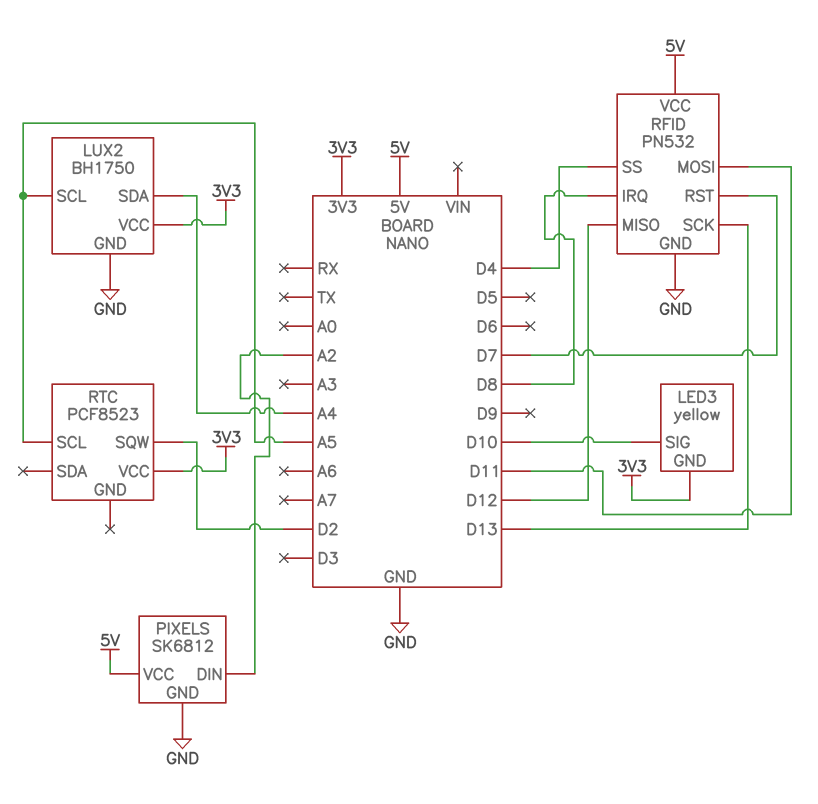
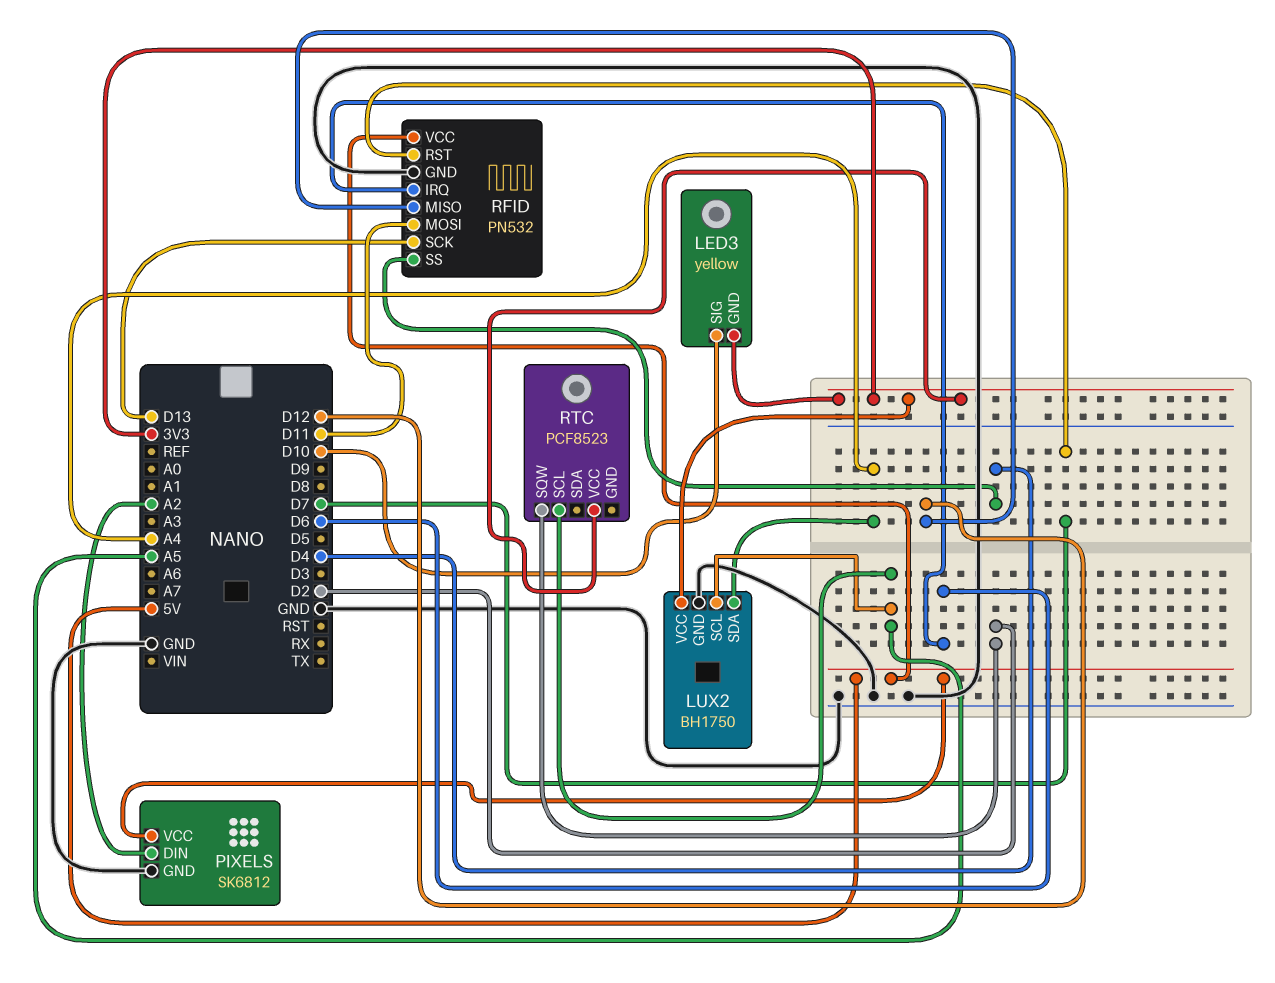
RFID pin IRQ: D8 -> D6

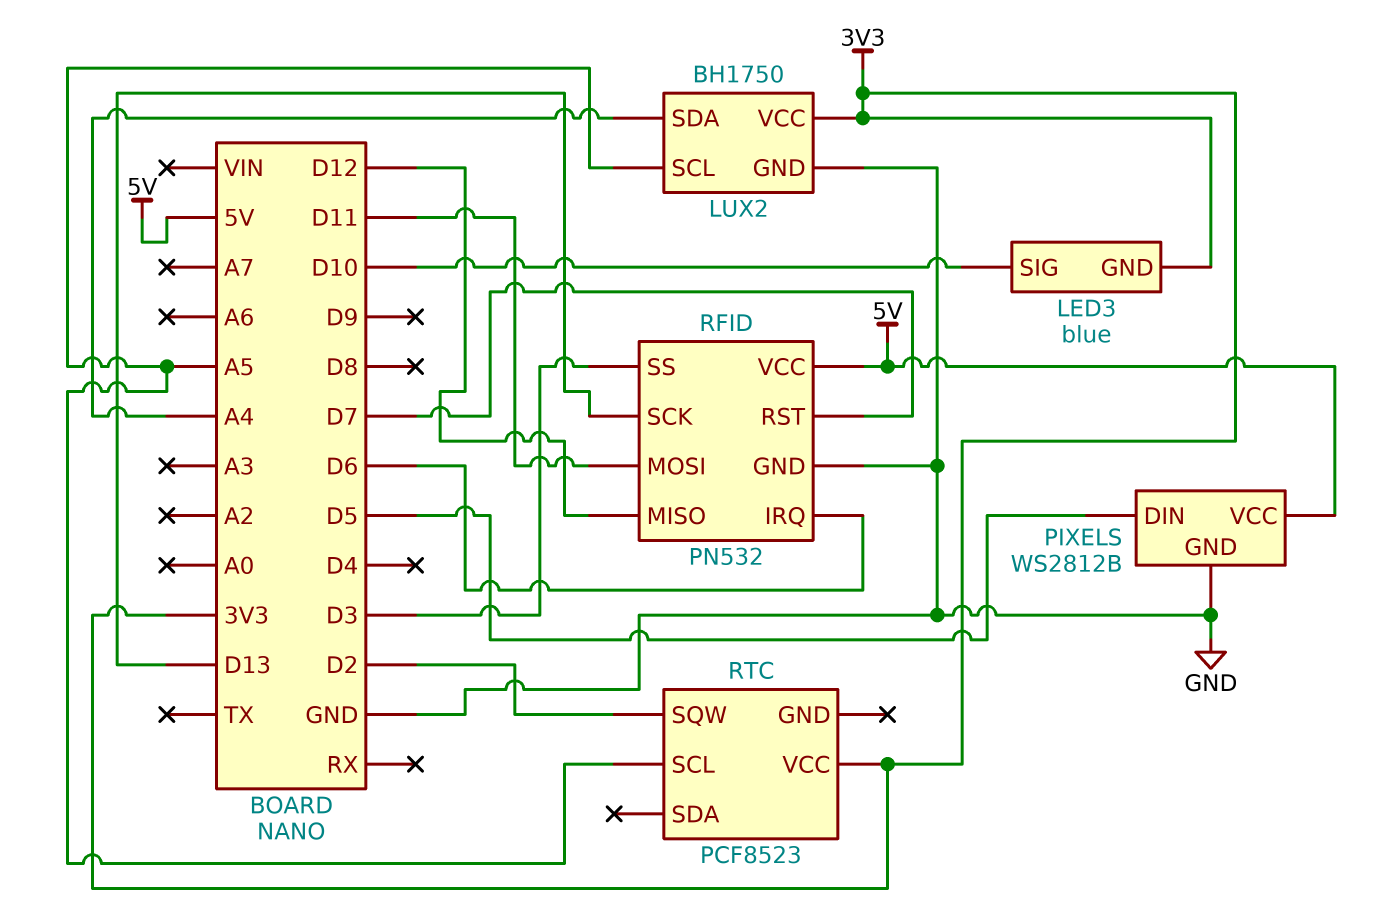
LED3: yellow -> blue
PIXELS: SK6812 -> WS2812B
PIXELS pin DIN: A2 -> D5
RFID pin SS: D4 -> D3

